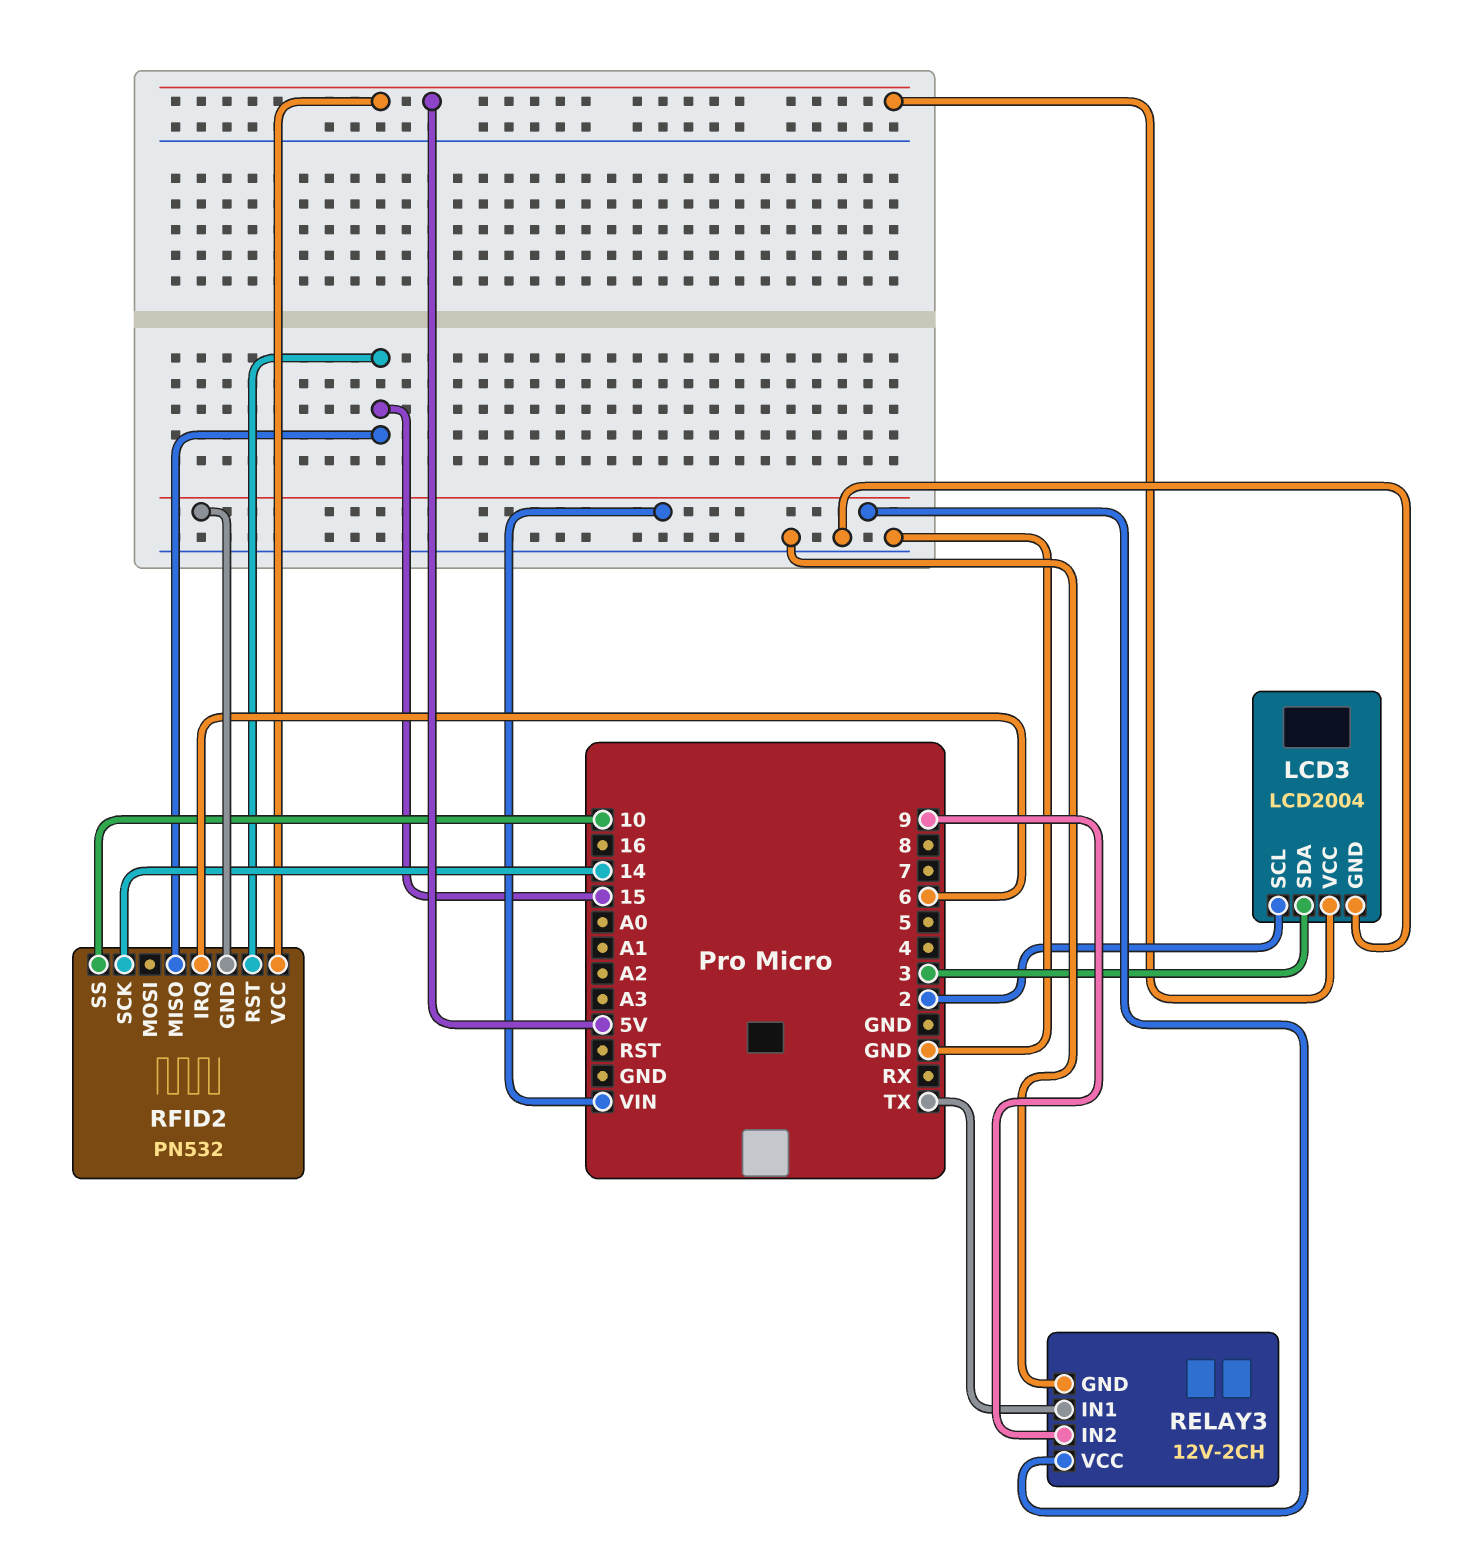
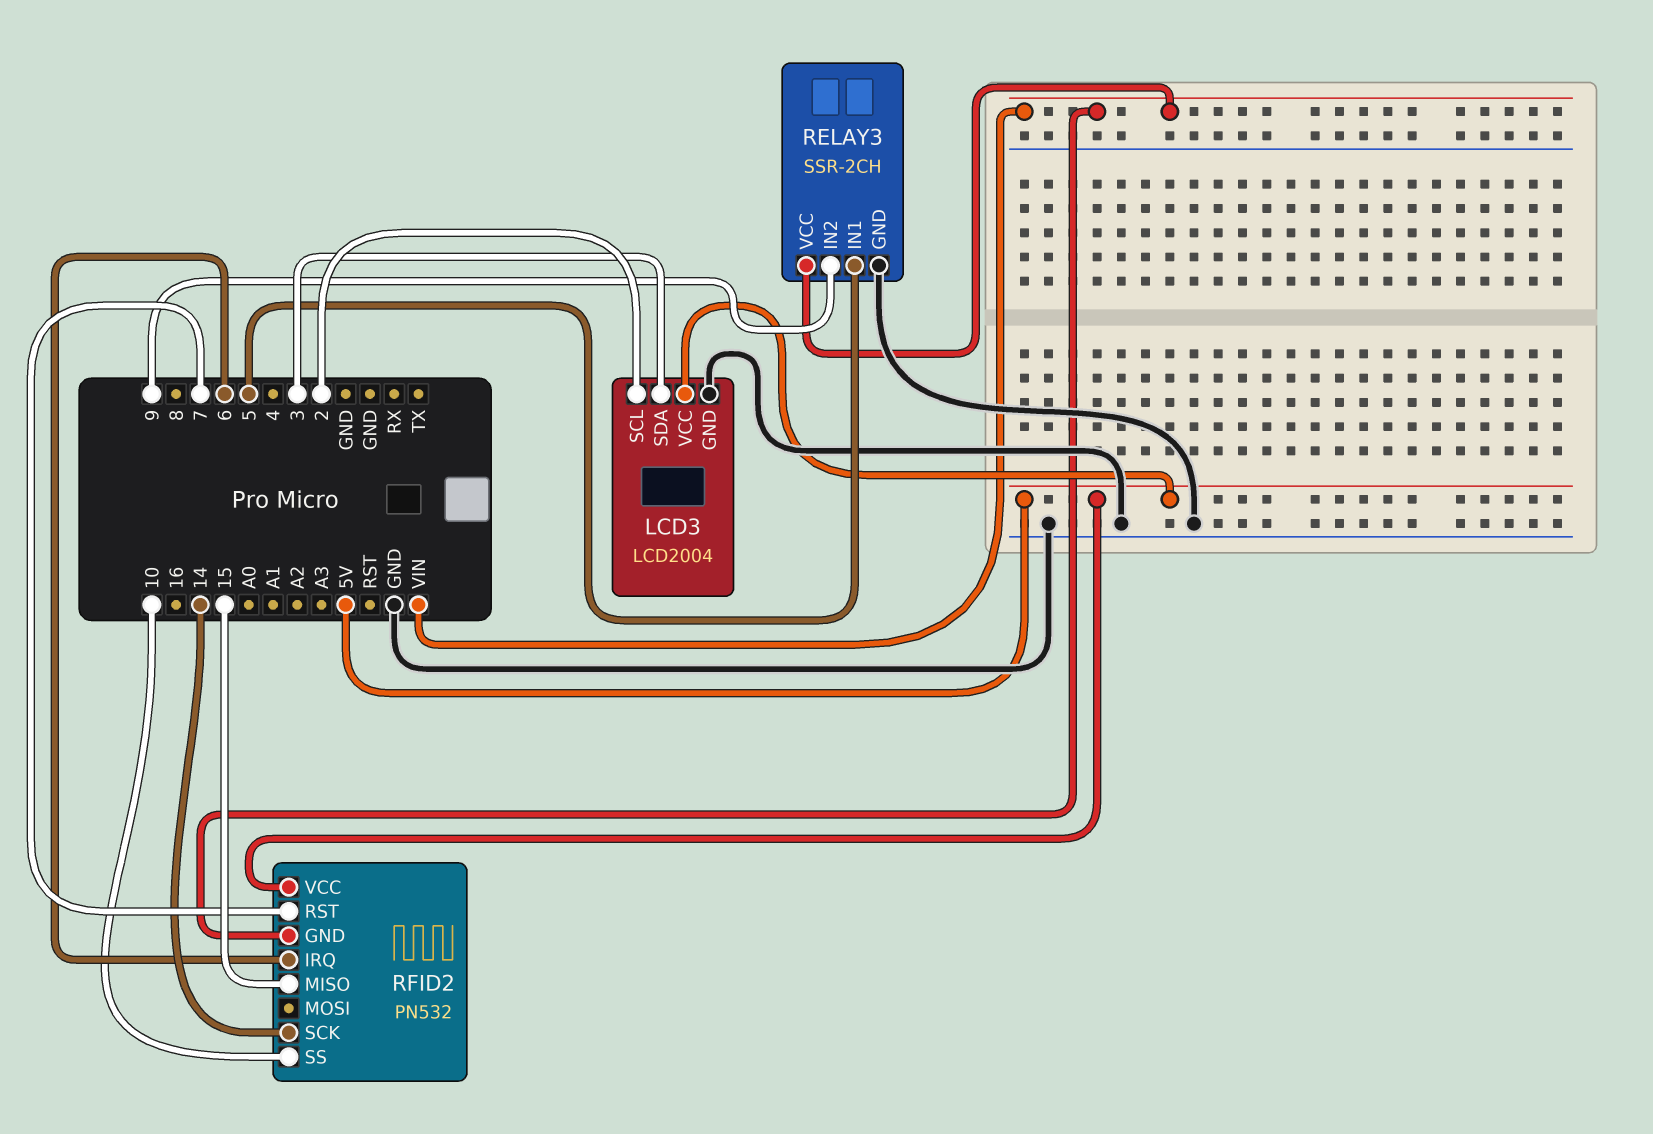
RELAY3: 12V-2CH -> SSR-2CH
RELAY3 pin IN1: TX -> 5
RFID2 pin RST: 15 -> 7

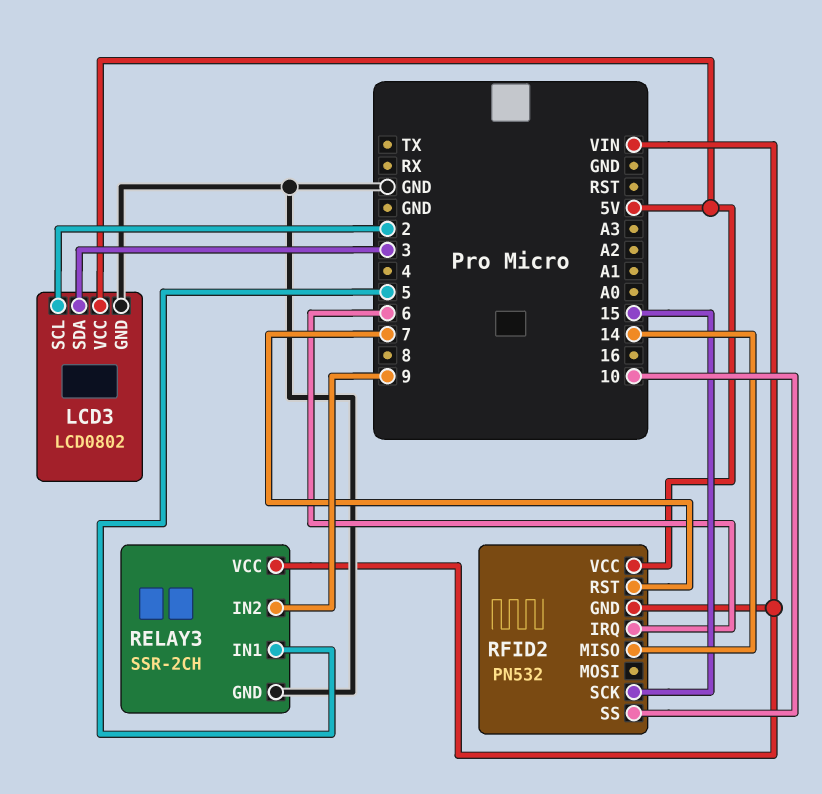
LCD3: LCD2004 -> LCD0802
RFID2 pin MISO: 15 -> 14
RFID2 pin SCK: 14 -> 15

